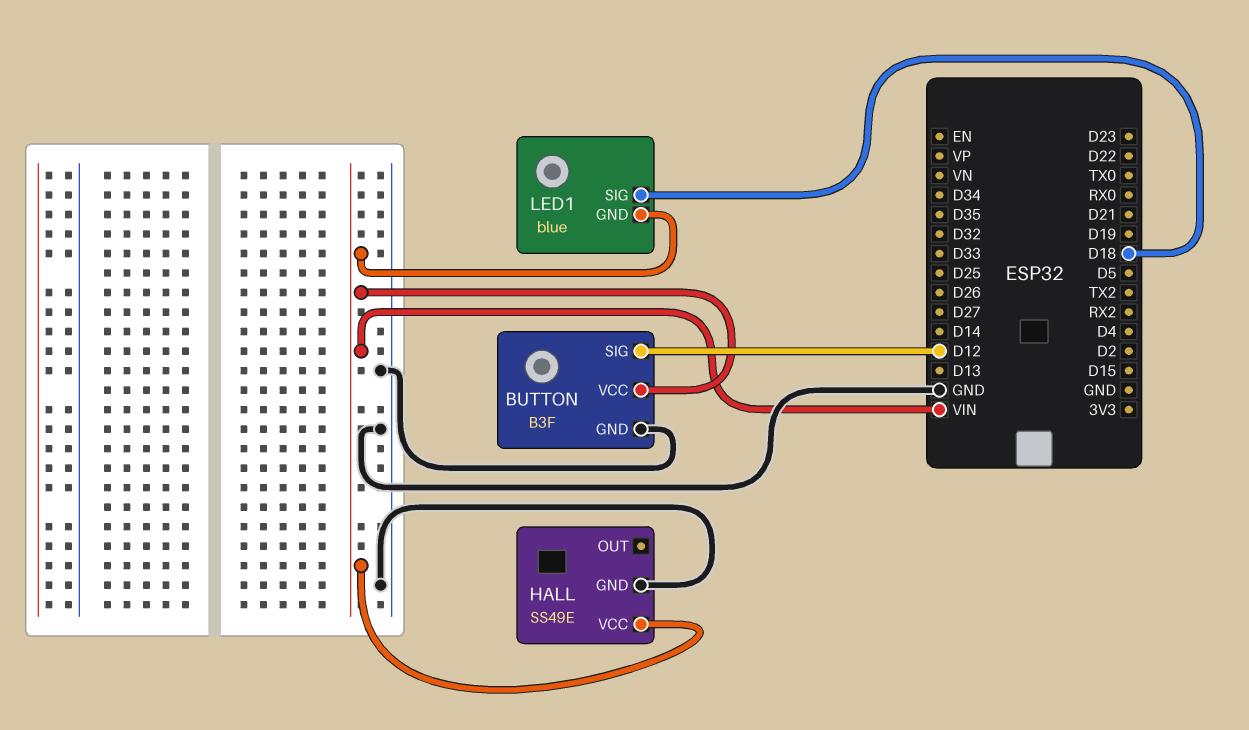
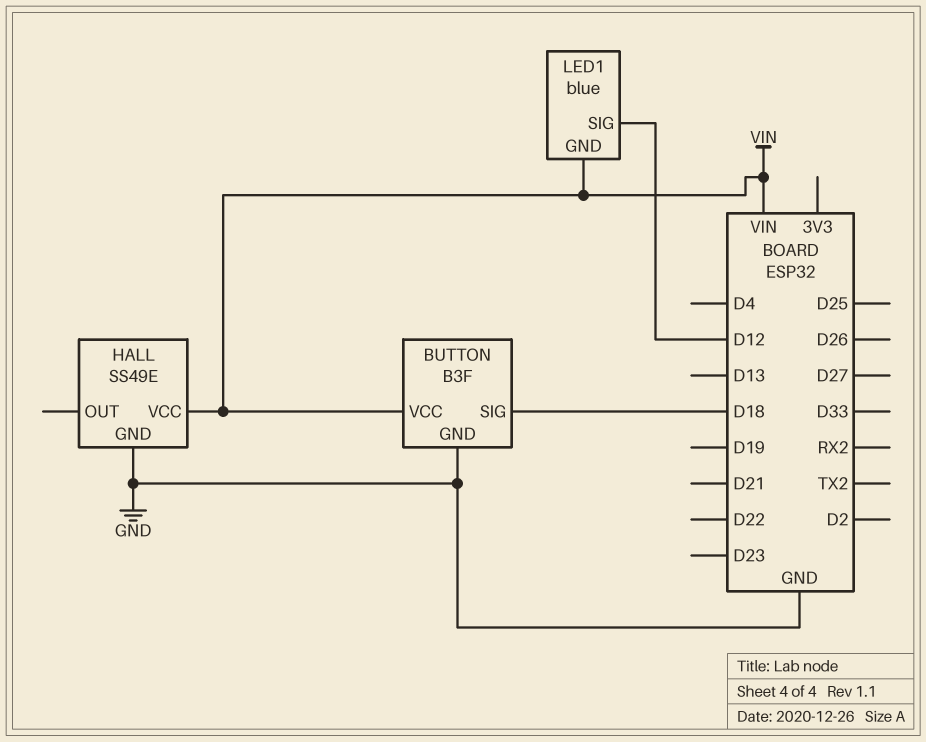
BUTTON pin SIG: D12 -> D18
LED1 pin SIG: D18 -> D12

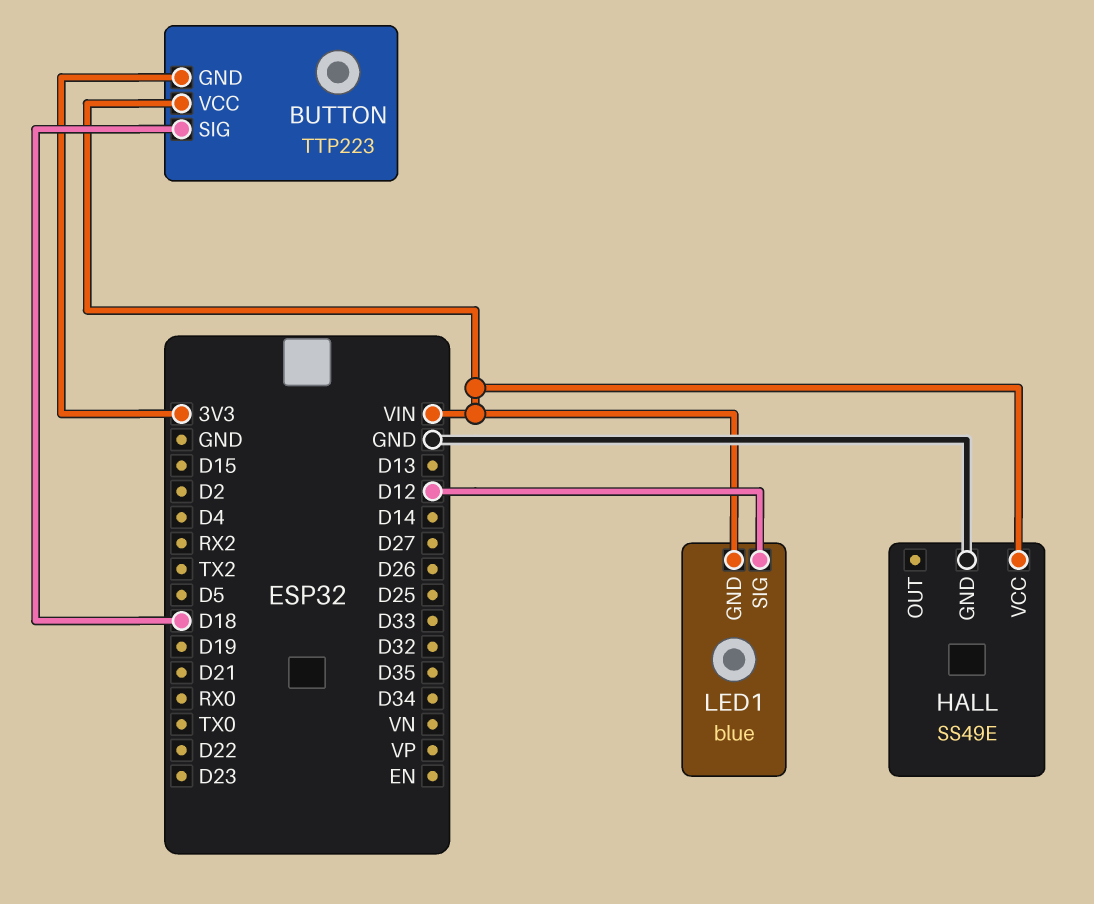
BUTTON: B3F -> TTP223
BUTTON pin GND: GND -> 3V3

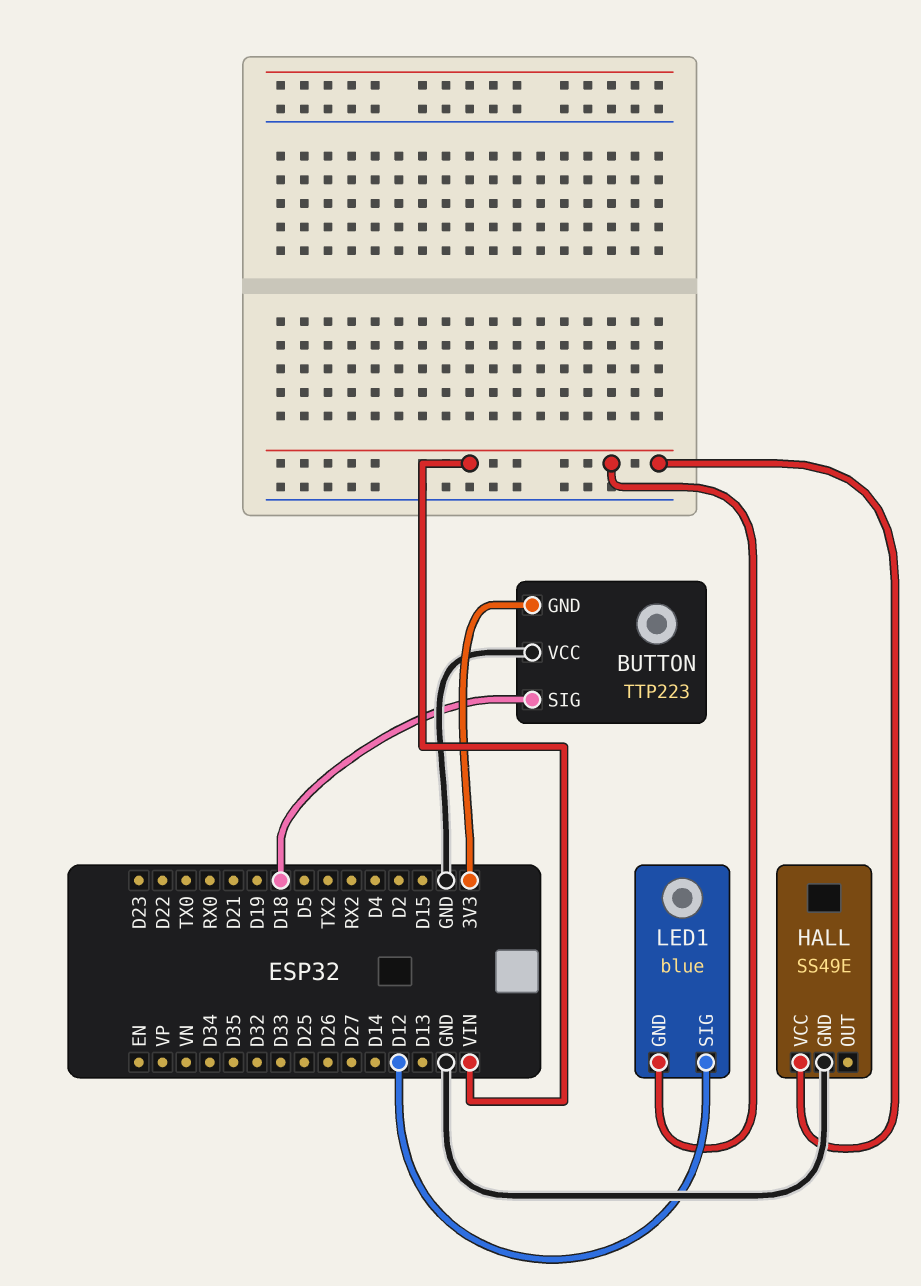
BUTTON pin VCC: VIN -> GND

